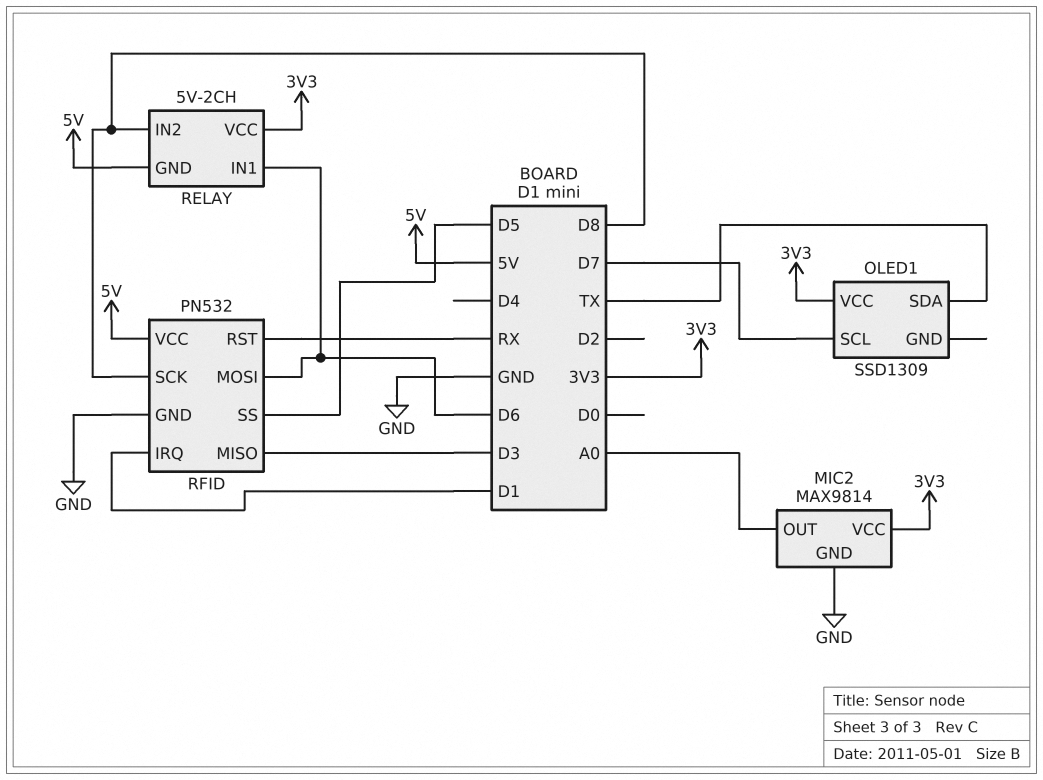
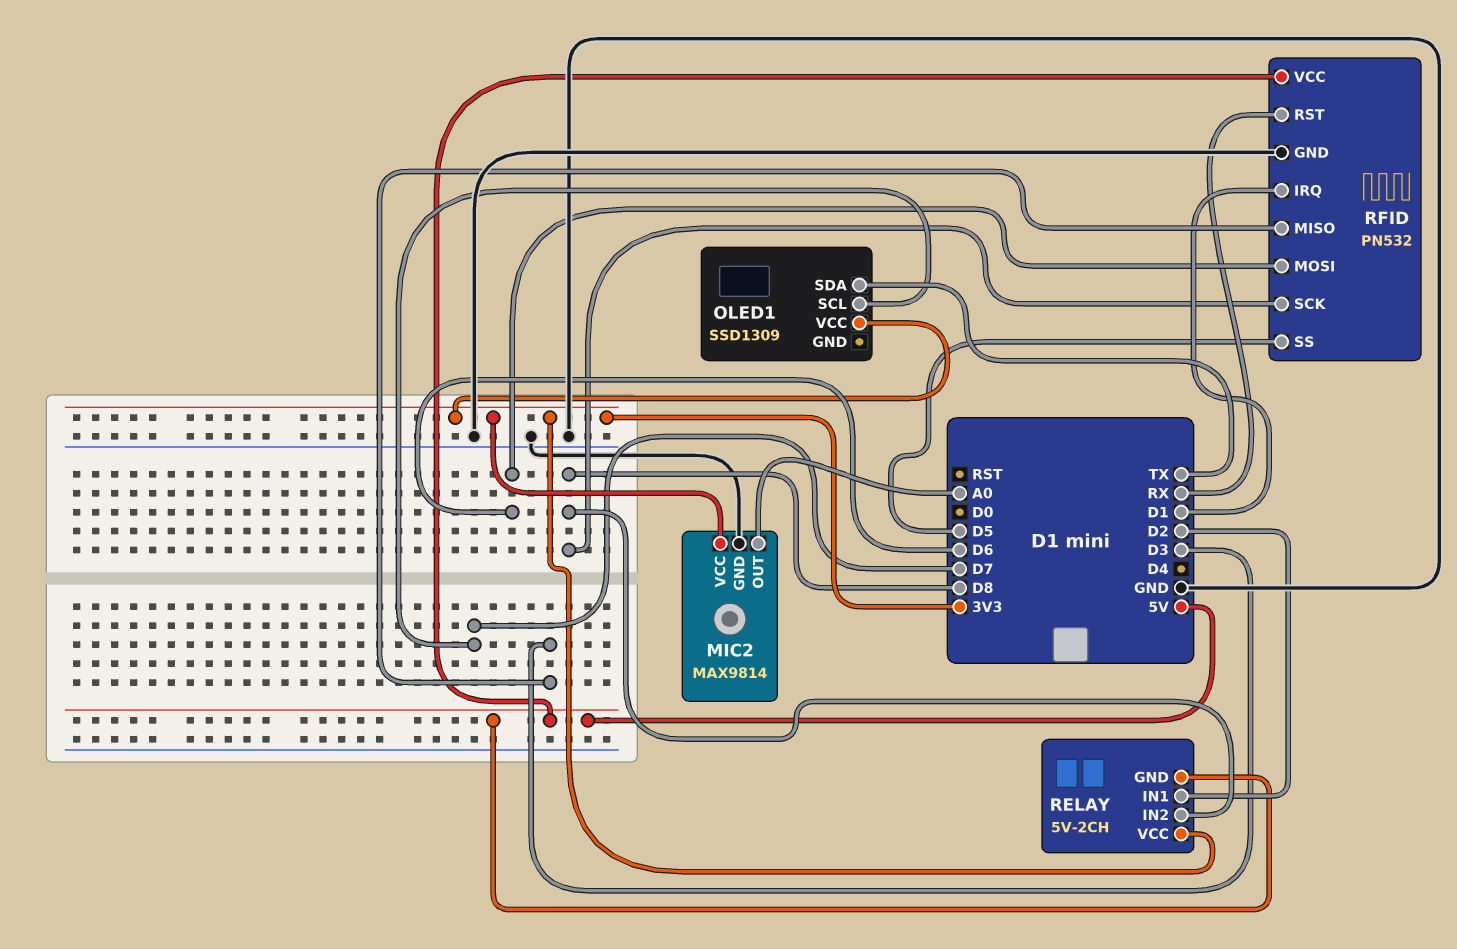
RELAY pin IN1: D6 -> D2

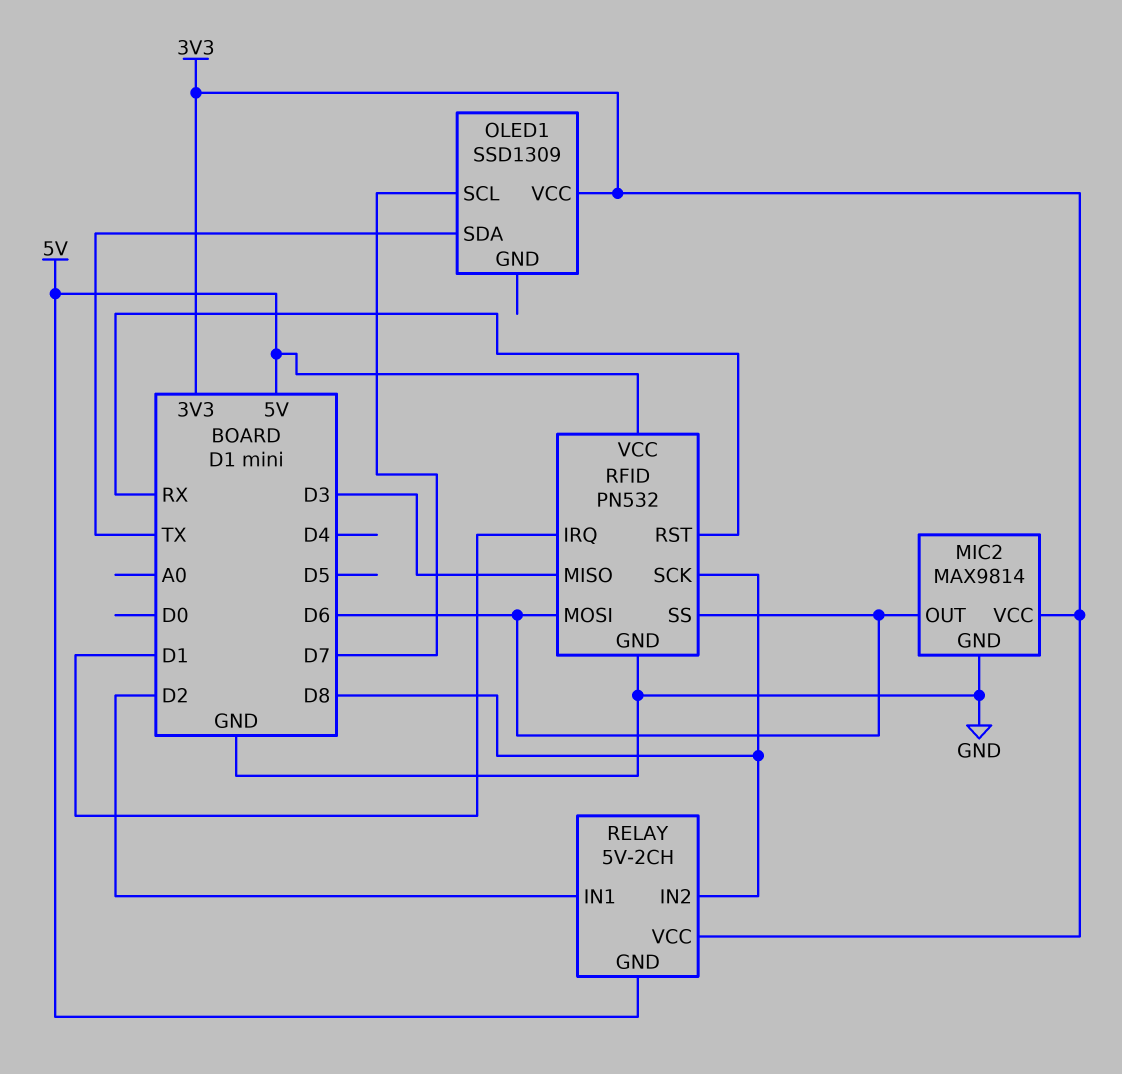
MIC2 pin OUT: A0 -> D6
RFID pin SS: D5 -> D6

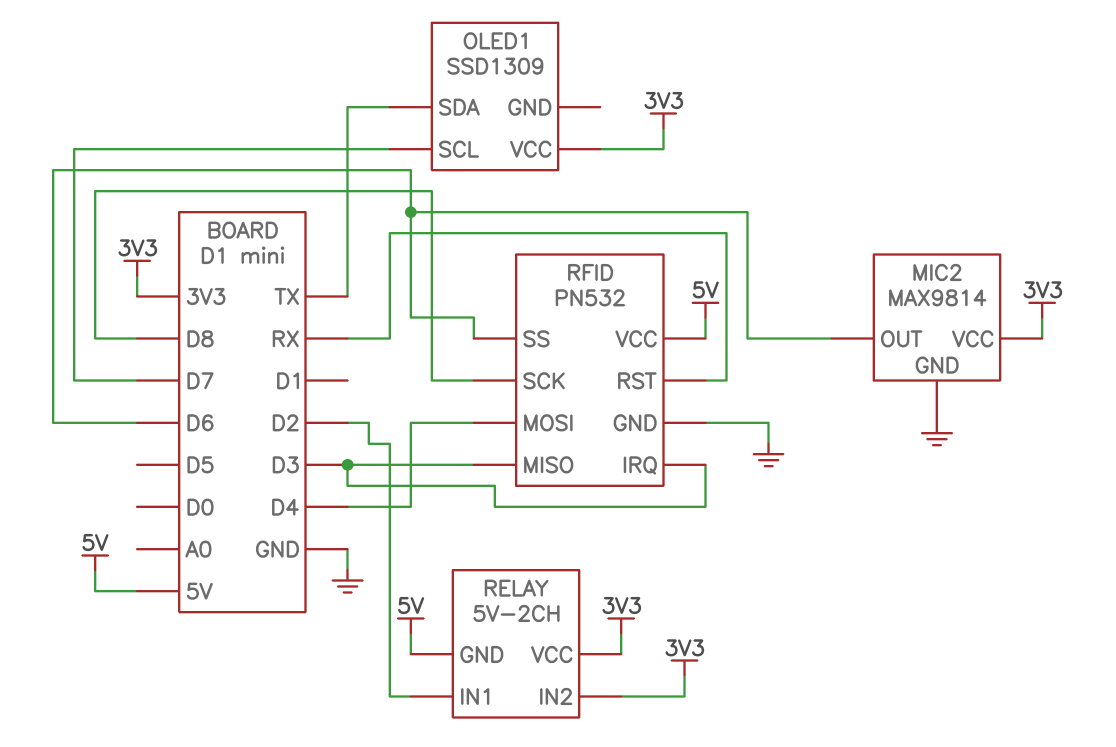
RELAY pin IN2: D8 -> 3V3
RFID pin IRQ: D1 -> D3
RFID pin MOSI: D6 -> D4

